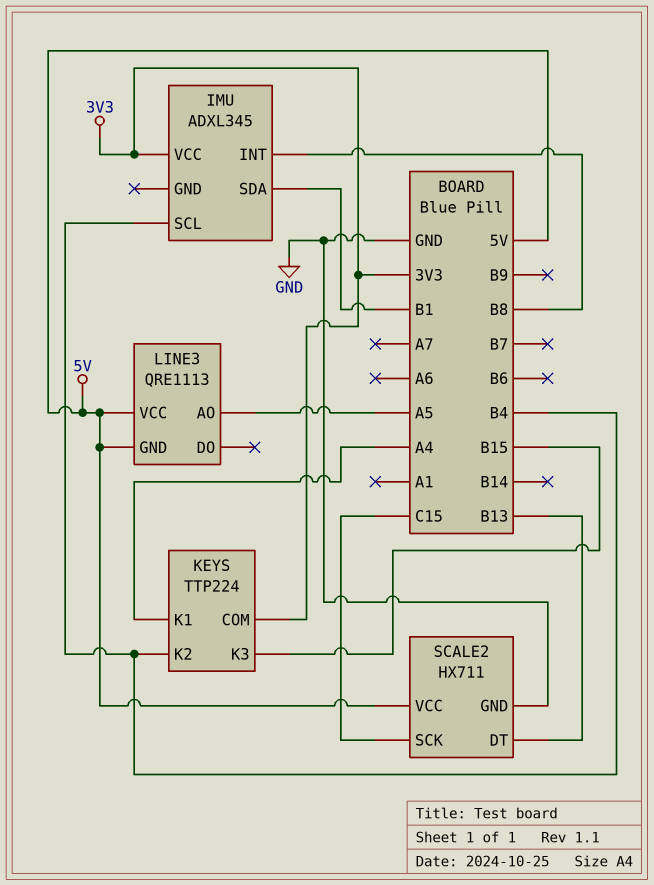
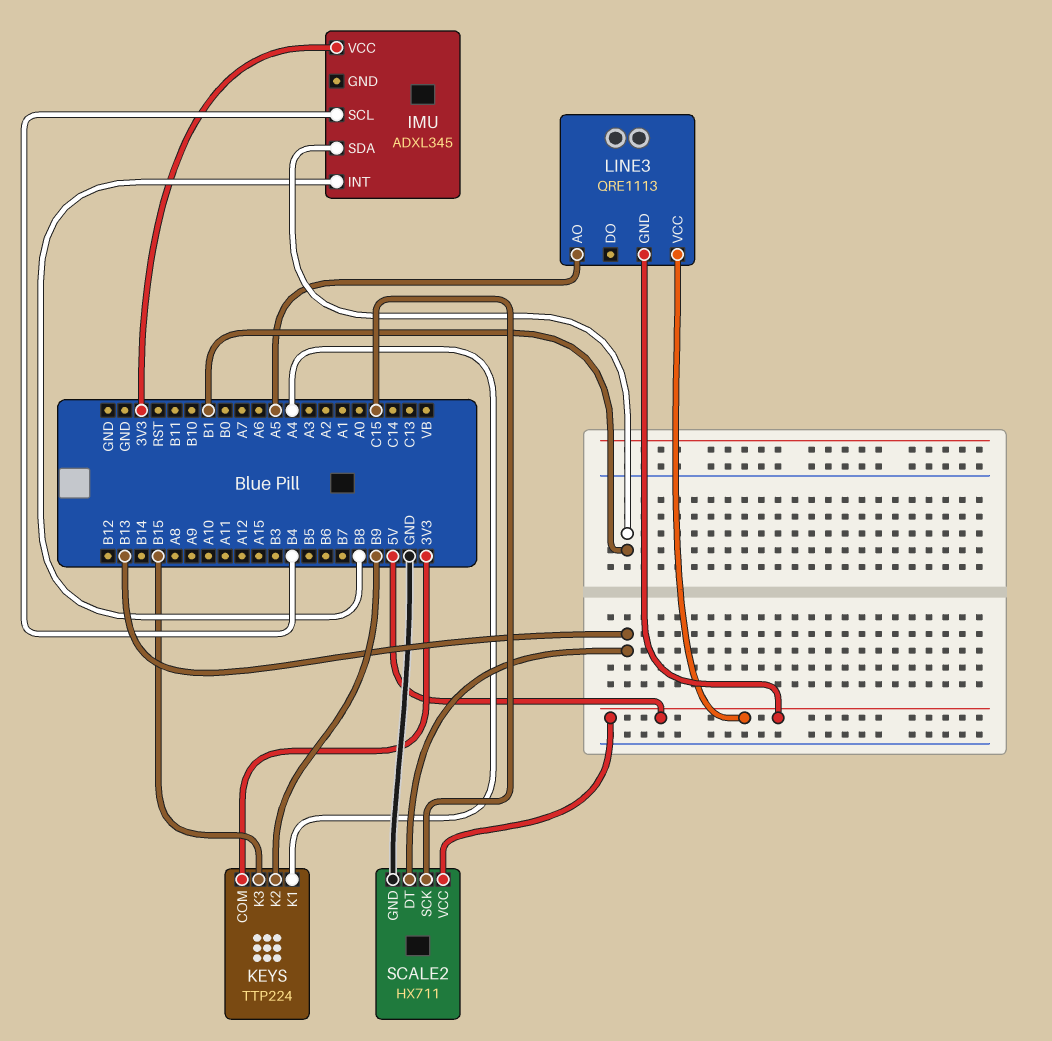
KEYS pin K2: B4 -> B9

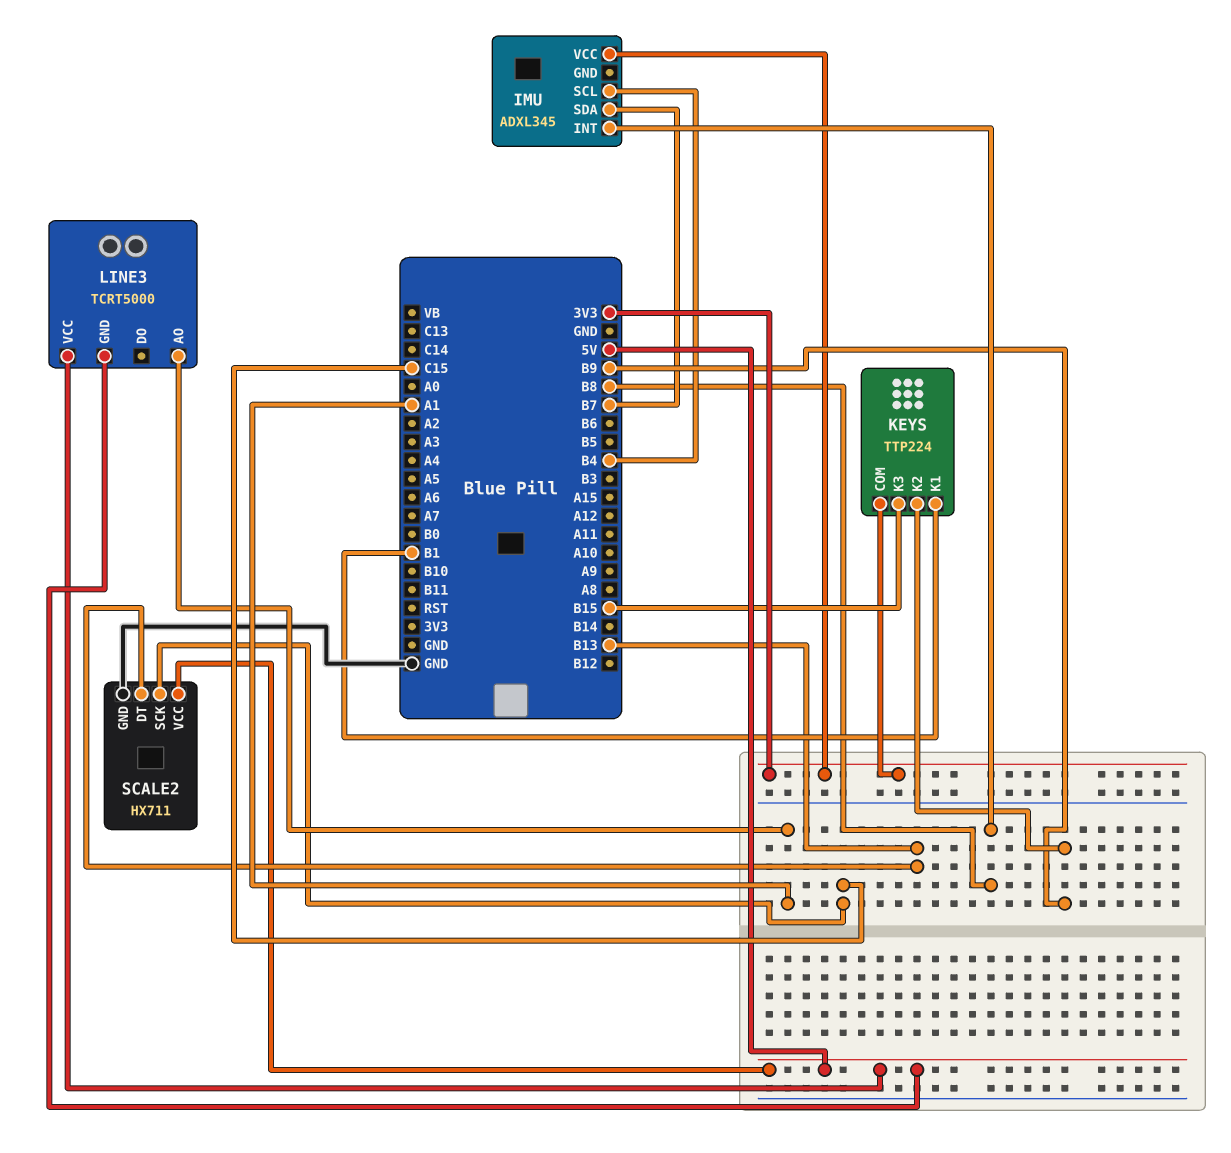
IMU pin SDA: B1 -> B7
KEYS pin K1: A4 -> B1
LINE3: QRE1113 -> TCRT5000
LINE3 pin AO: A5 -> A1

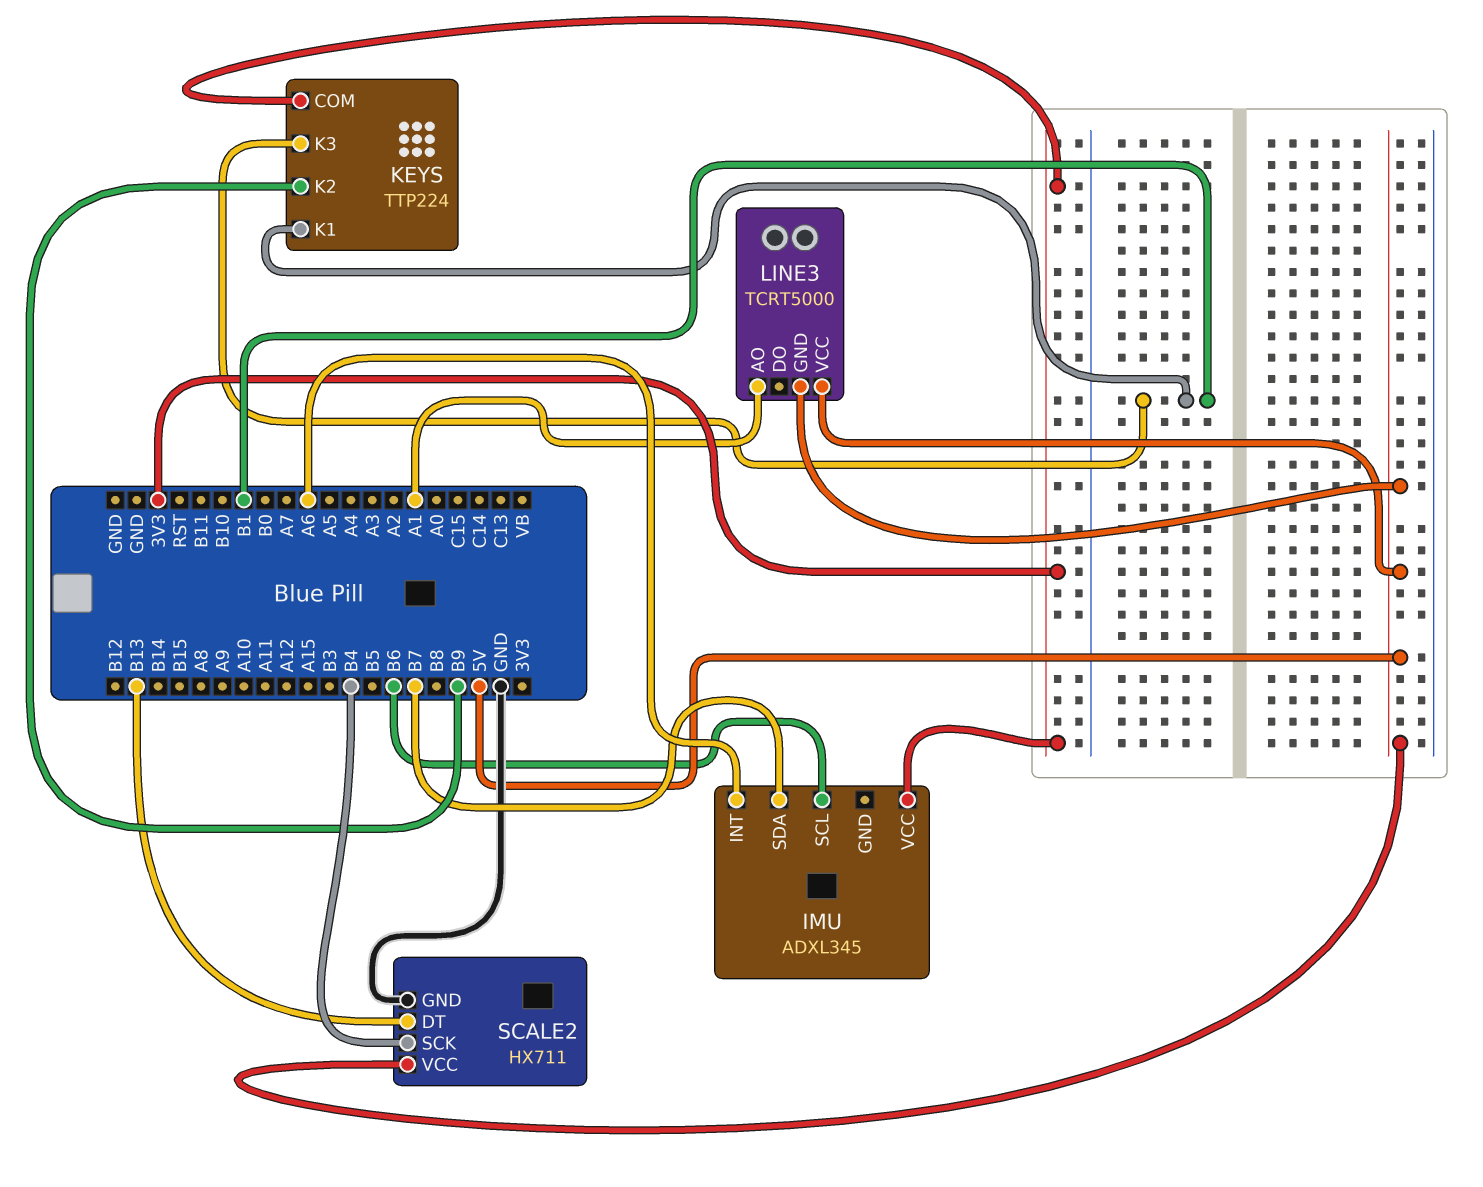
IMU pin INT: B8 -> A6
IMU pin SCL: B4 -> B6
KEYS pin K3: B15 -> B1
SCALE2 pin SCK: C15 -> B4

